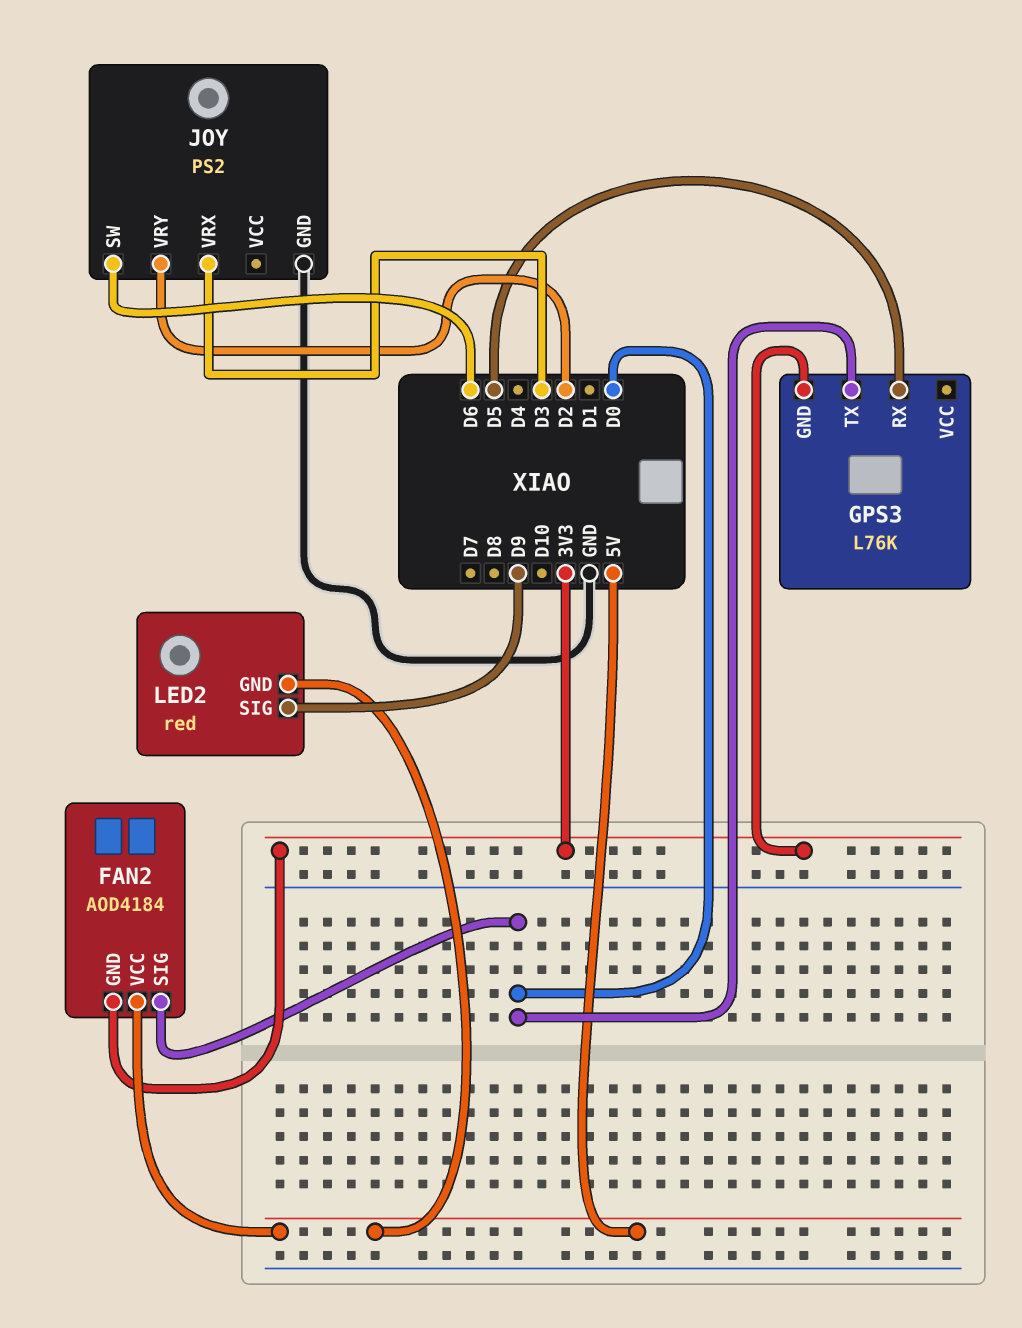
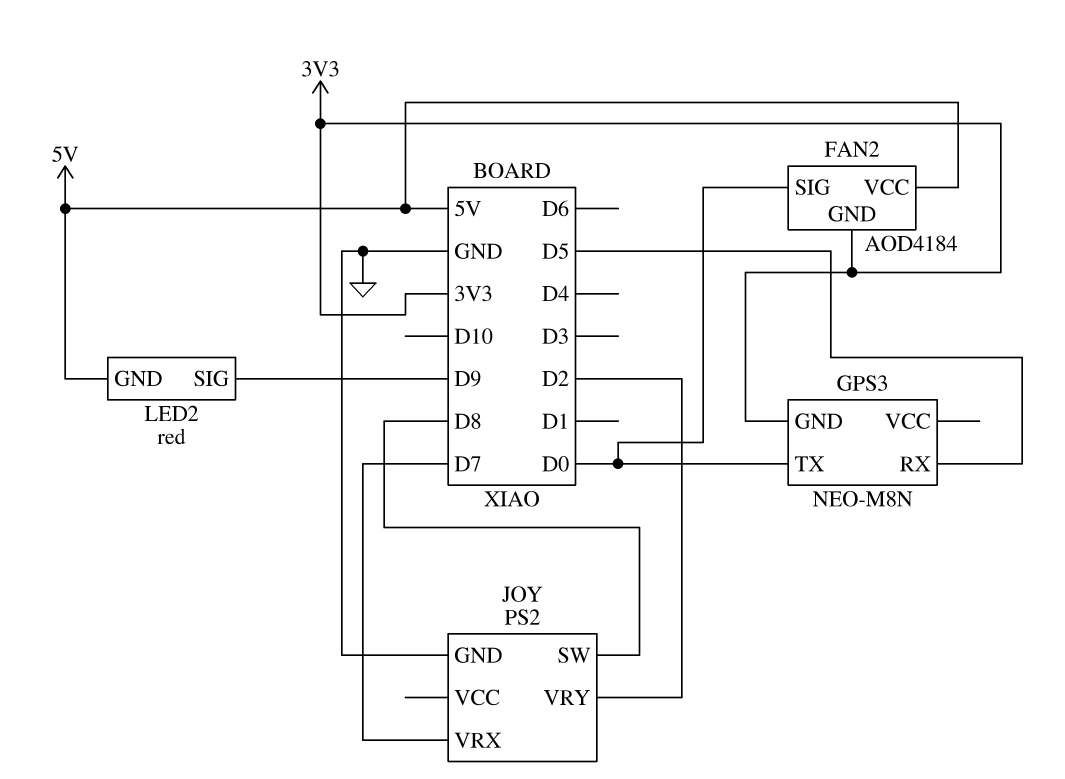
GPS3: L76K -> NEO-M8N
JOY pin SW: D6 -> D8
JOY pin VRX: D3 -> D7

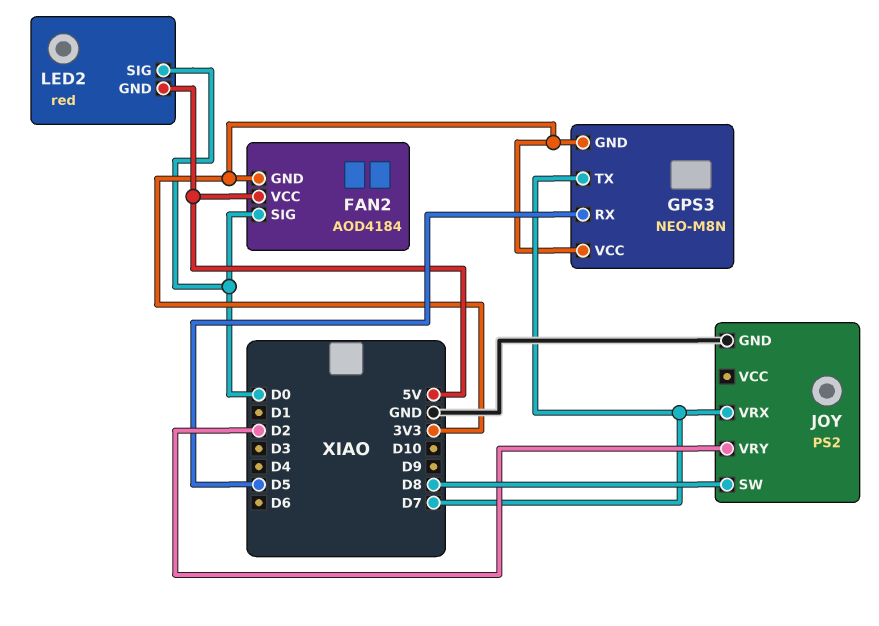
GPS3 pin TX: D0 -> D7
GPS3 pin VCC: none -> 3V3
LED2 pin SIG: D9 -> D0

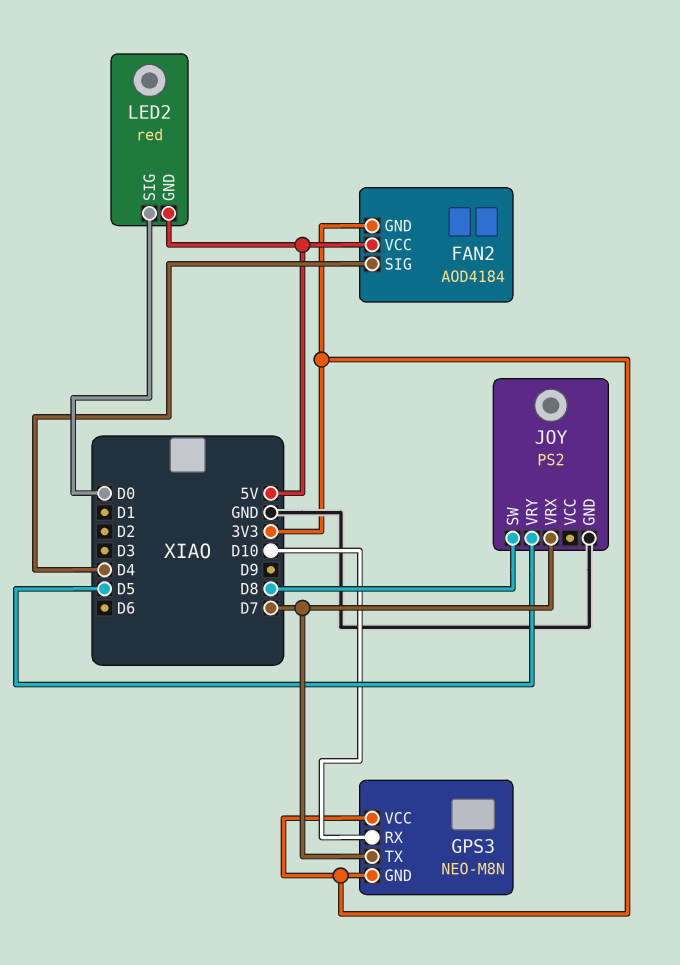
FAN2 pin SIG: D0 -> D4
GPS3 pin RX: D5 -> D10
JOY pin VRY: D2 -> D5

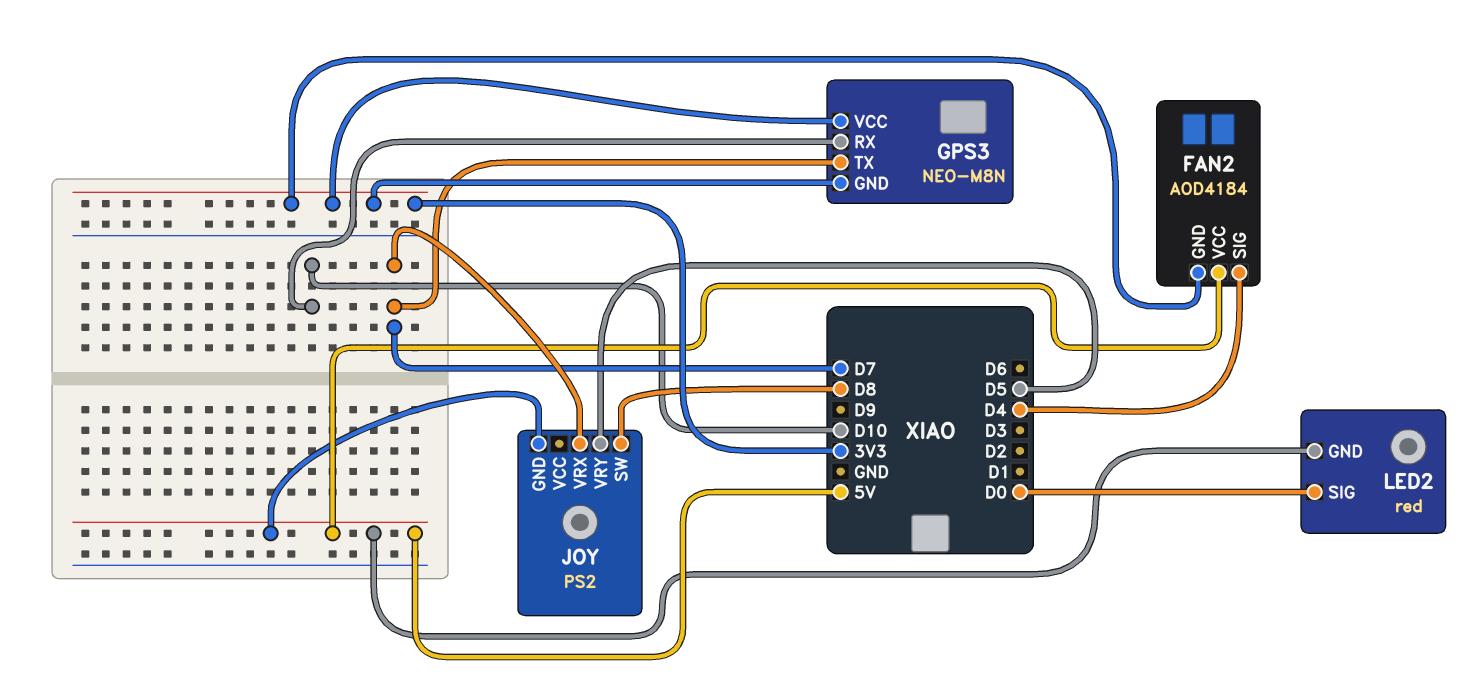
JOY pin GND: GND -> 5V

